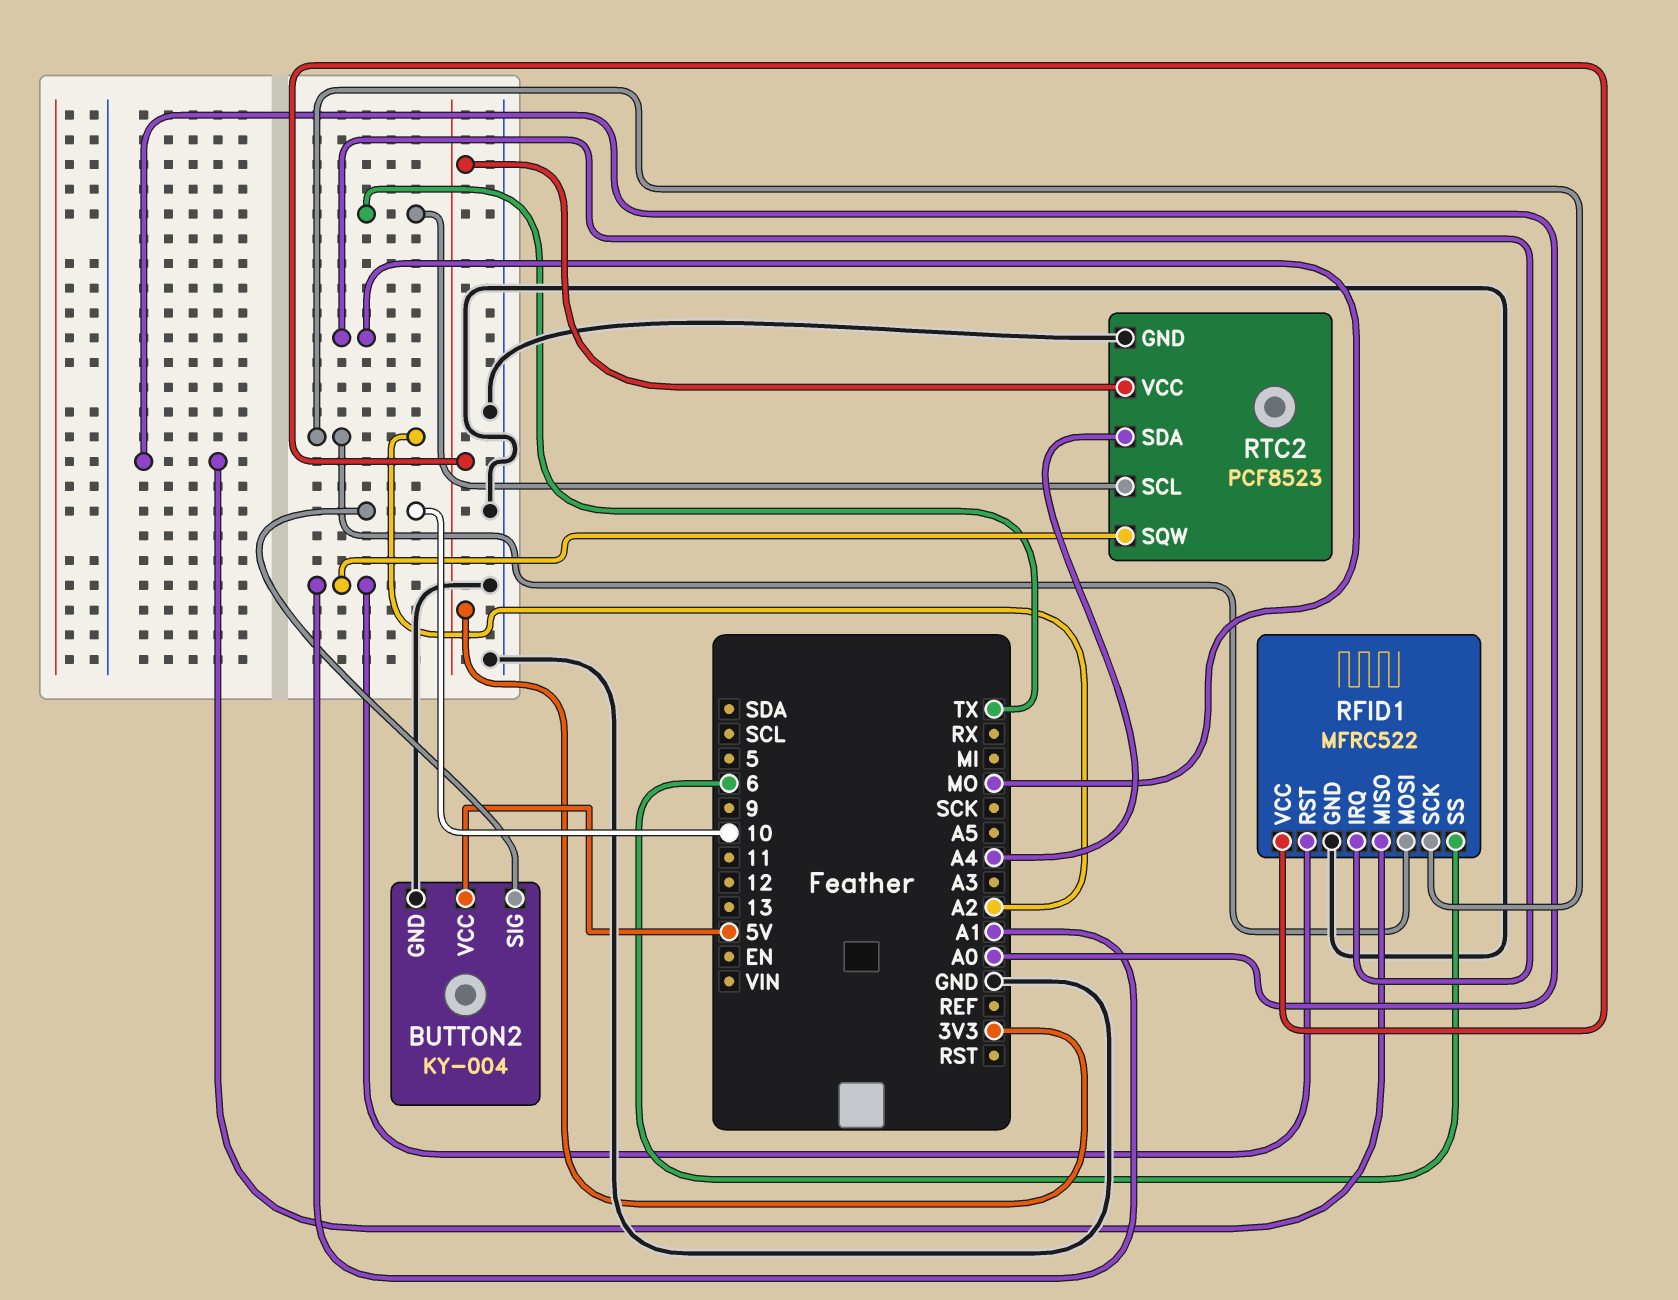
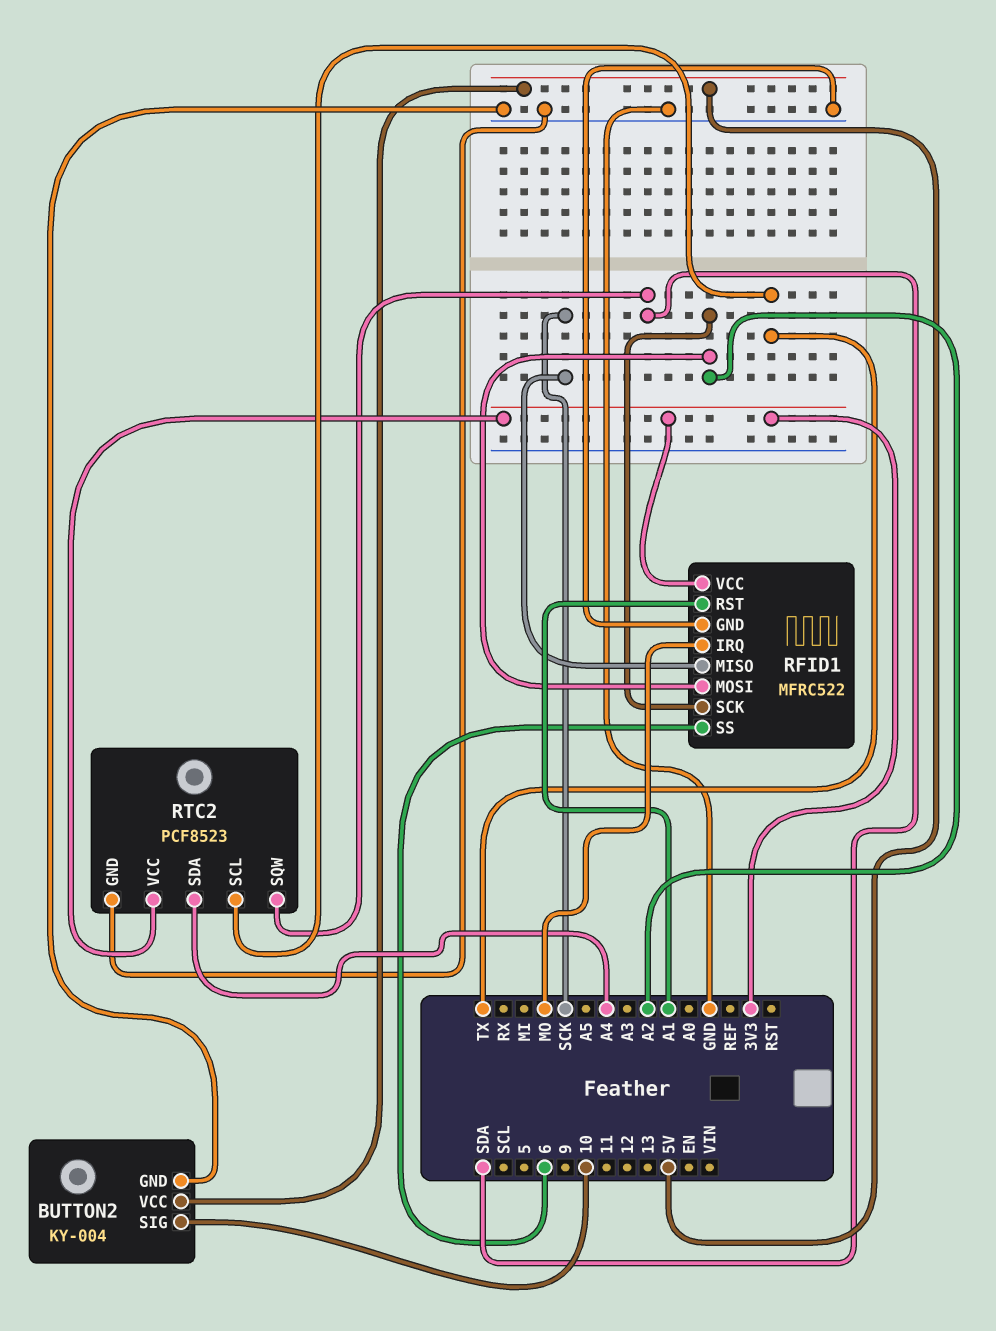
RFID1 pin MISO: A0 -> SCK
RTC2 pin SQW: A1 -> SDA

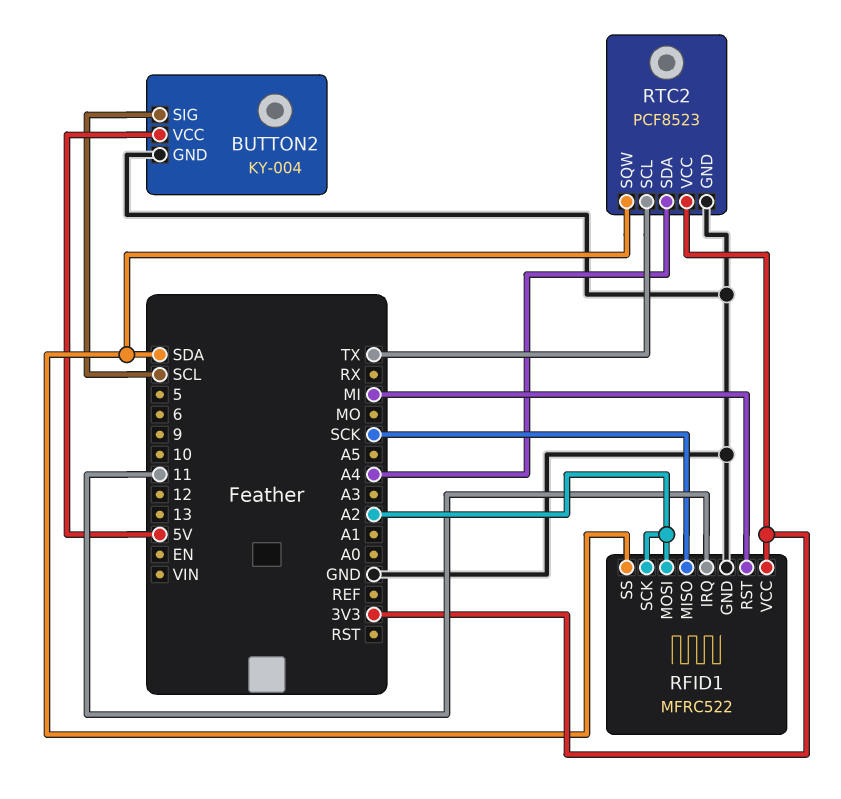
BUTTON2 pin SIG: 10 -> SCL
RFID1 pin IRQ: MO -> 11
RFID1 pin RST: A1 -> MI
RFID1 pin SS: 6 -> SDA

